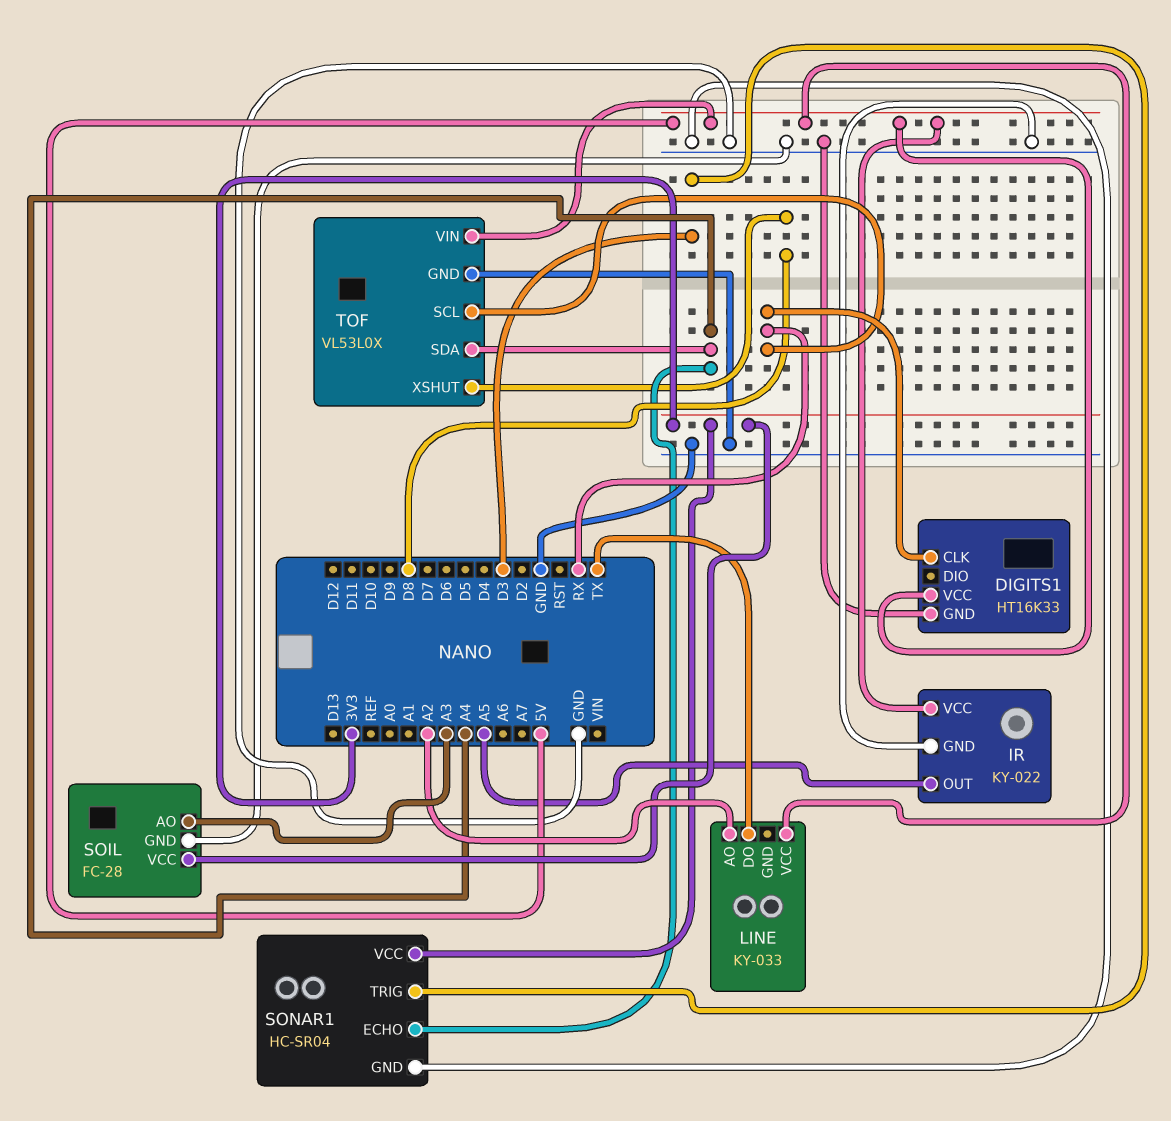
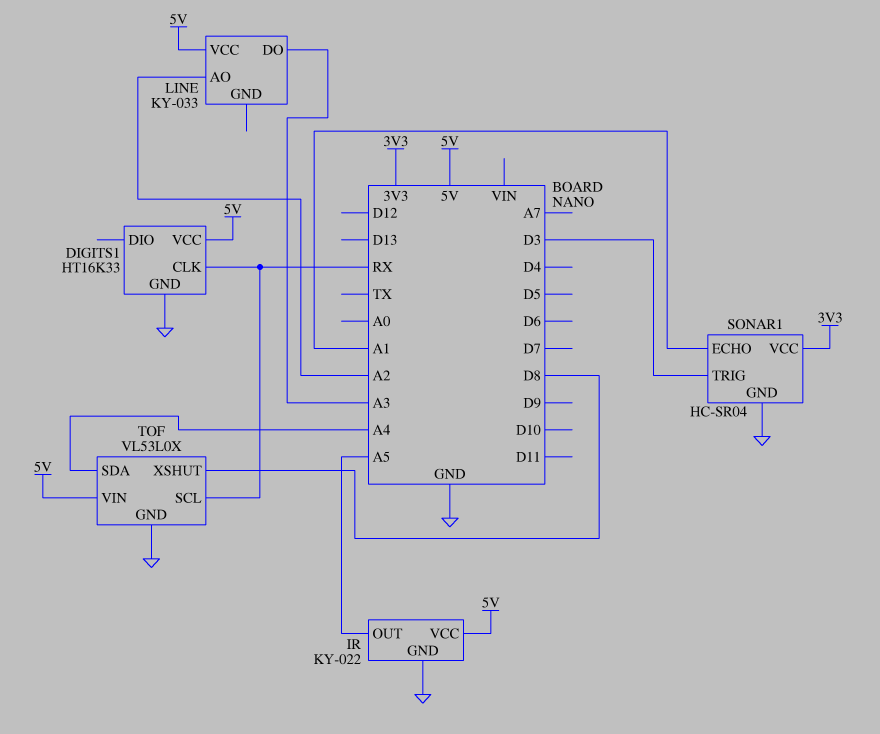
LINE pin DO: TX -> A3
SOIL: FC-28 -> none
SOIL pin AO: A3 -> none
SOIL pin GND: GND -> none
SOIL pin VCC: 3V3 -> none
SONAR1 pin ECHO: A4 -> A1

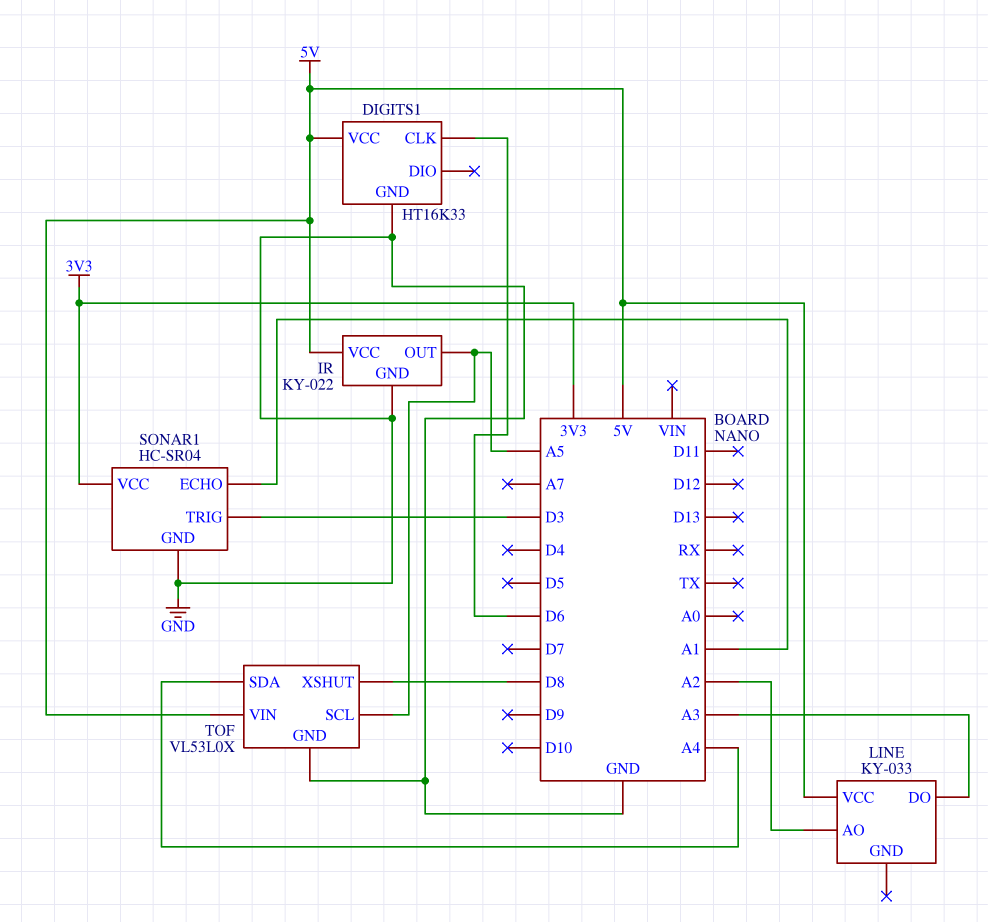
DIGITS1 pin CLK: RX -> D6
TOF pin SCL: RX -> A5

